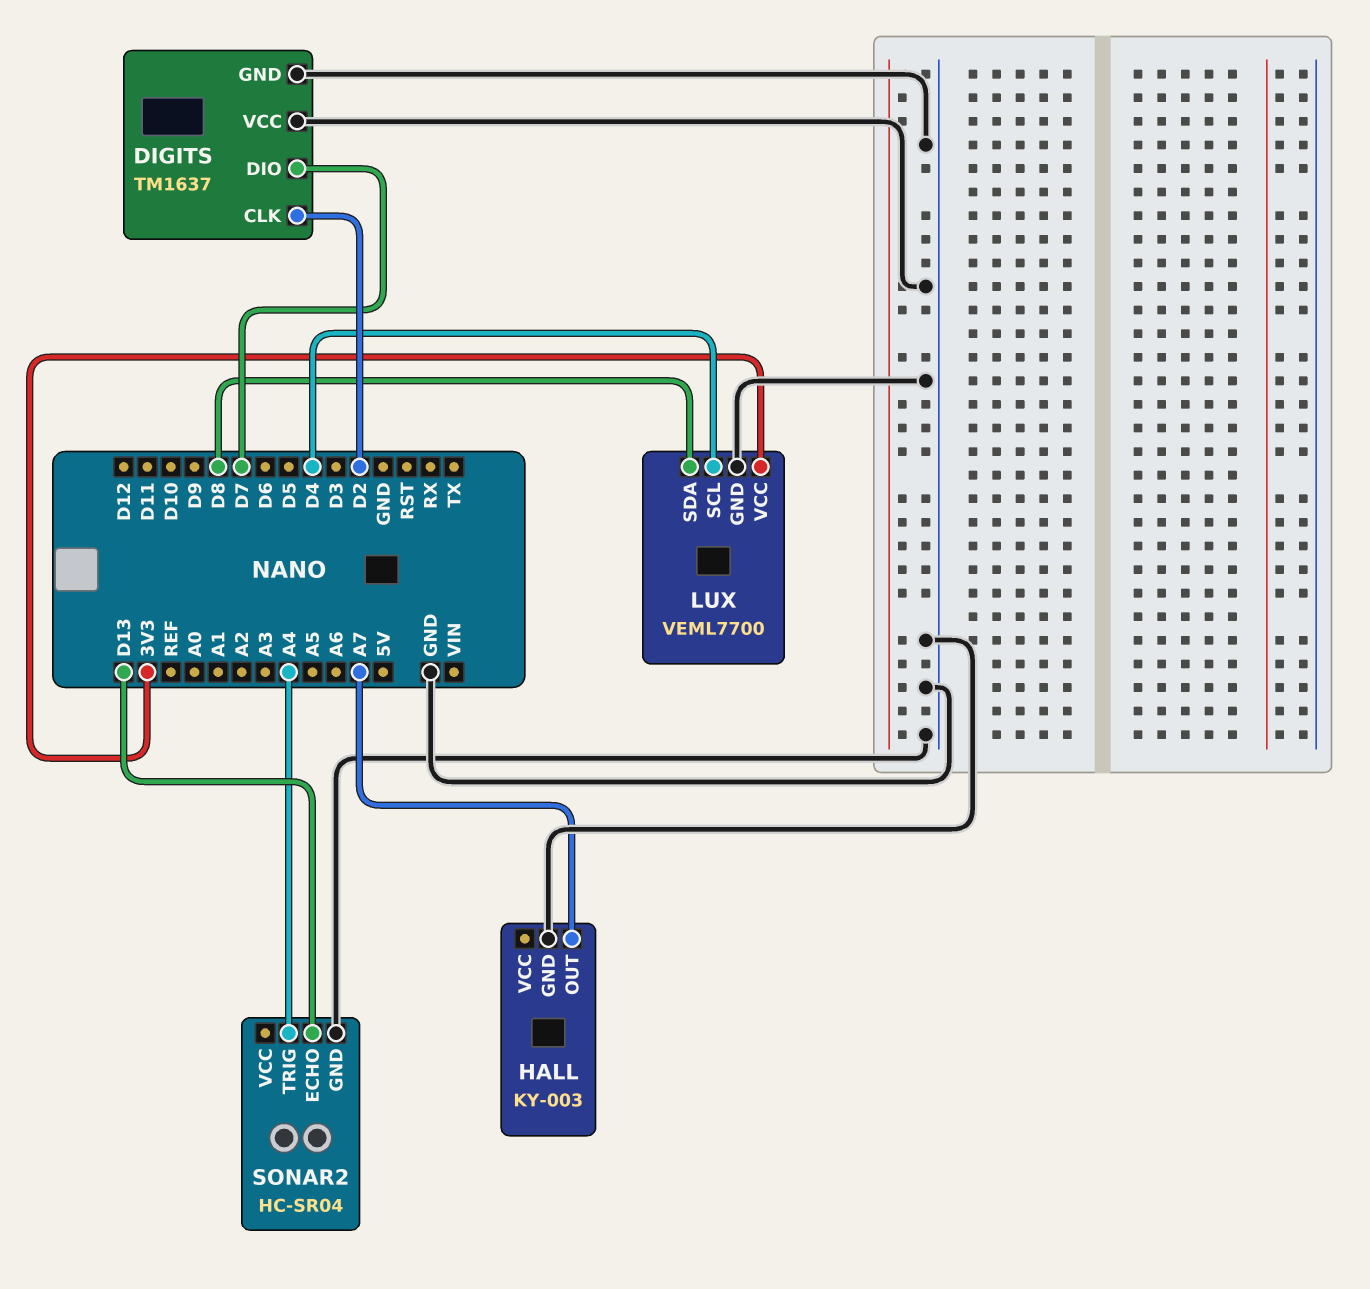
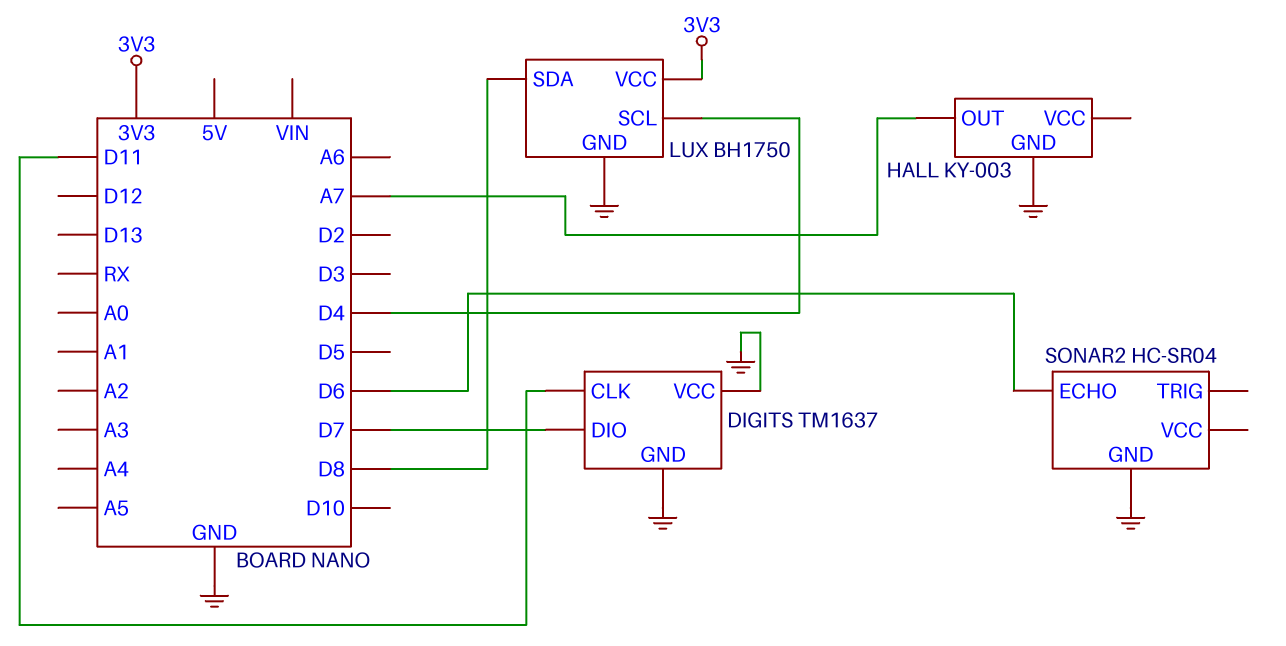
DIGITS pin CLK: D2 -> D11
LUX: VEML7700 -> BH1750
SONAR2 pin ECHO: D13 -> D6
SONAR2 pin TRIG: A4 -> none

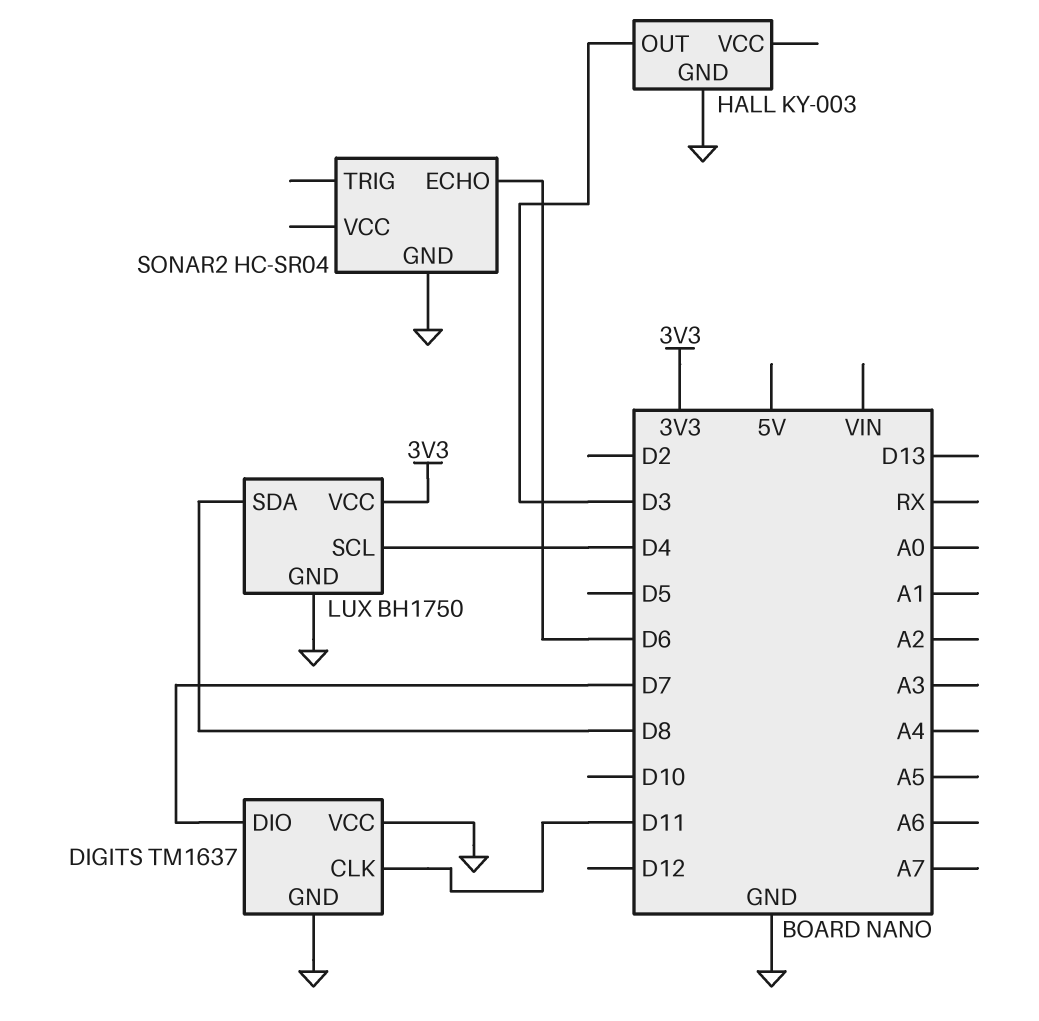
HALL pin OUT: A7 -> D3

